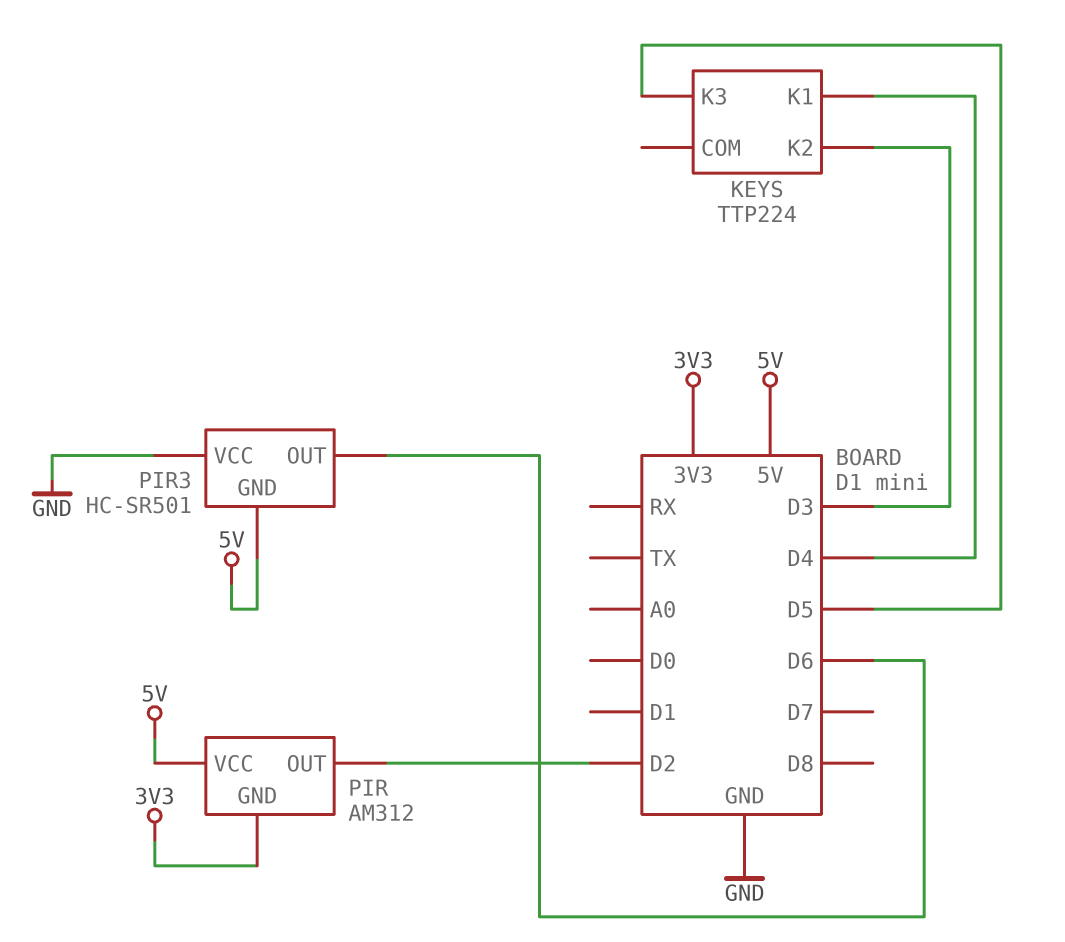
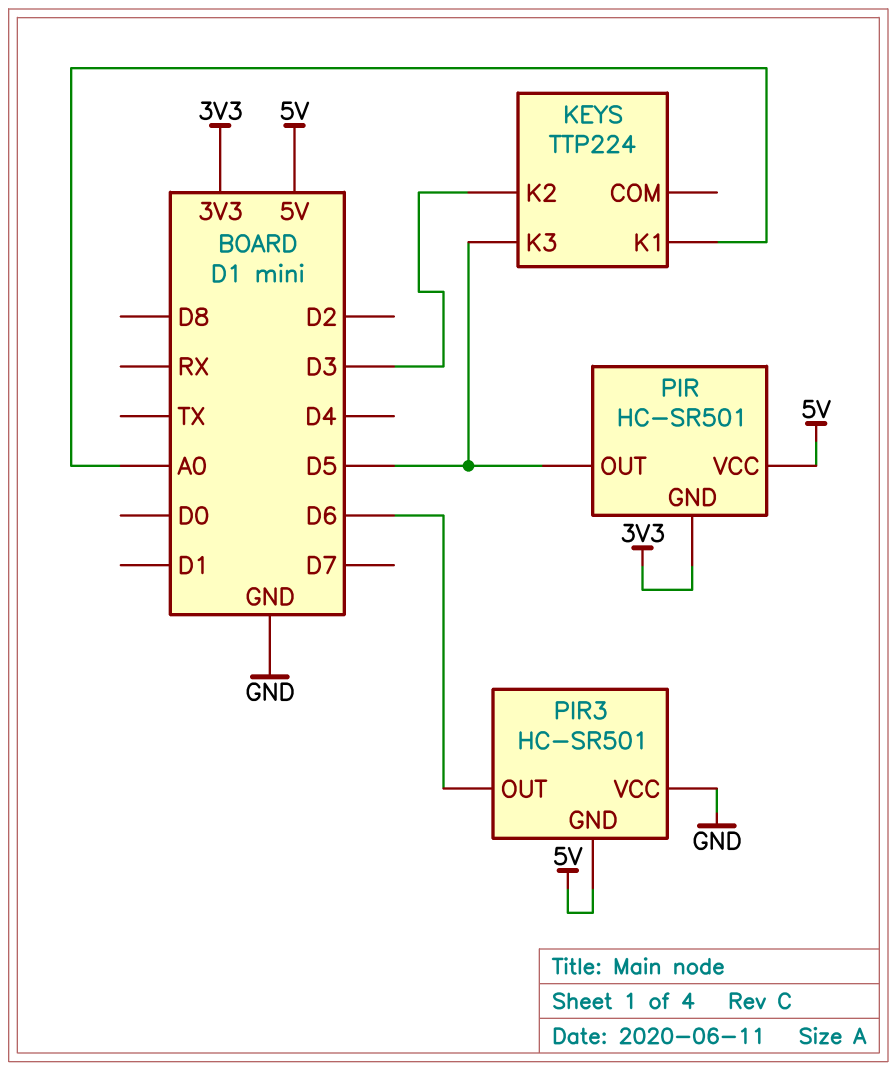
KEYS pin K1: D4 -> A0
PIR: AM312 -> HC-SR501
PIR pin OUT: D2 -> D5

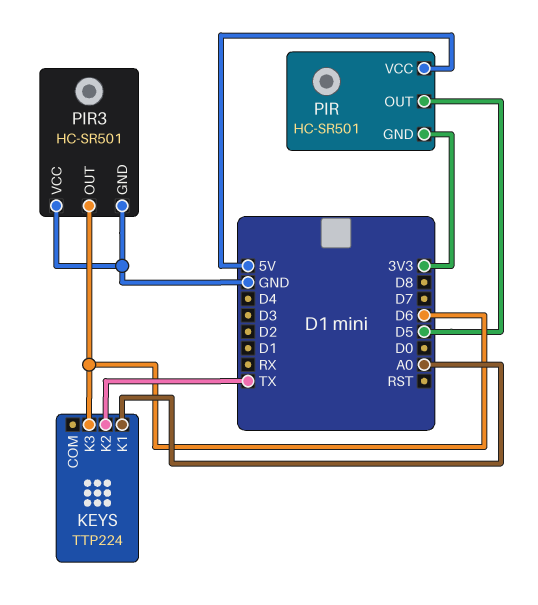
KEYS pin K2: D3 -> TX
KEYS pin K3: D5 -> D6
PIR3 pin GND: 5V -> GND

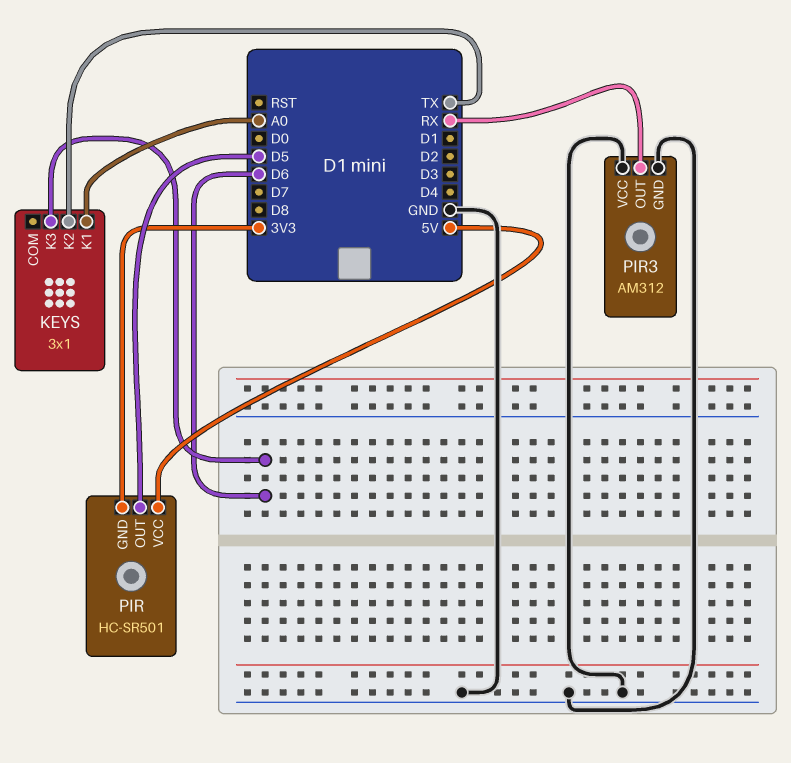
KEYS: TTP224 -> 3x1
PIR3: HC-SR501 -> AM312
PIR3 pin OUT: D6 -> RX

